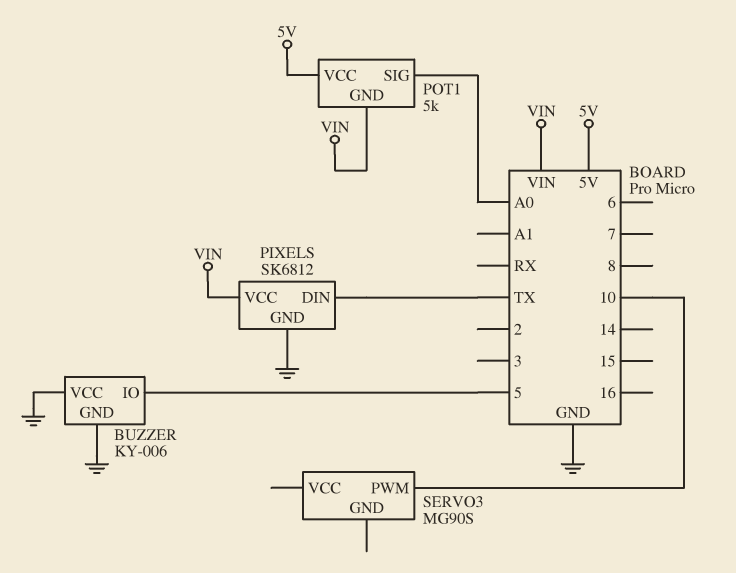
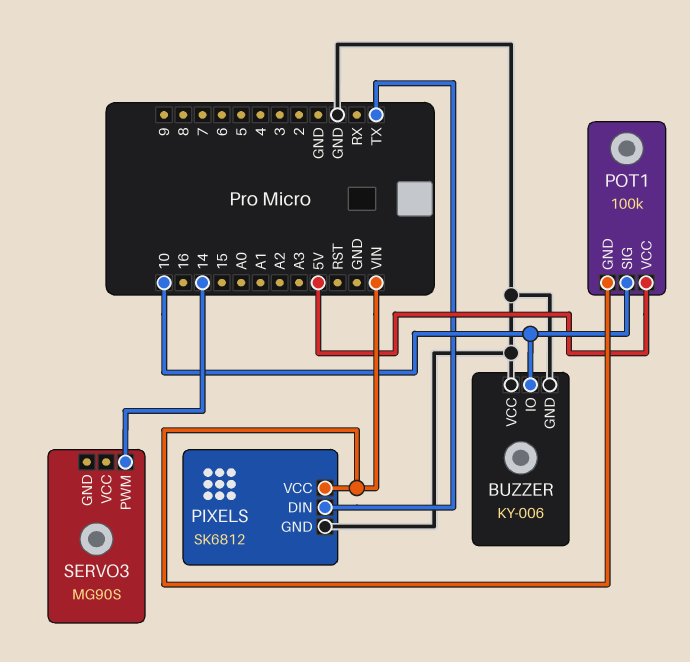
BUZZER pin IO: 5 -> 10
POT1: 5k -> 100k
POT1 pin SIG: A0 -> 10
SERVO3 pin PWM: 10 -> 14

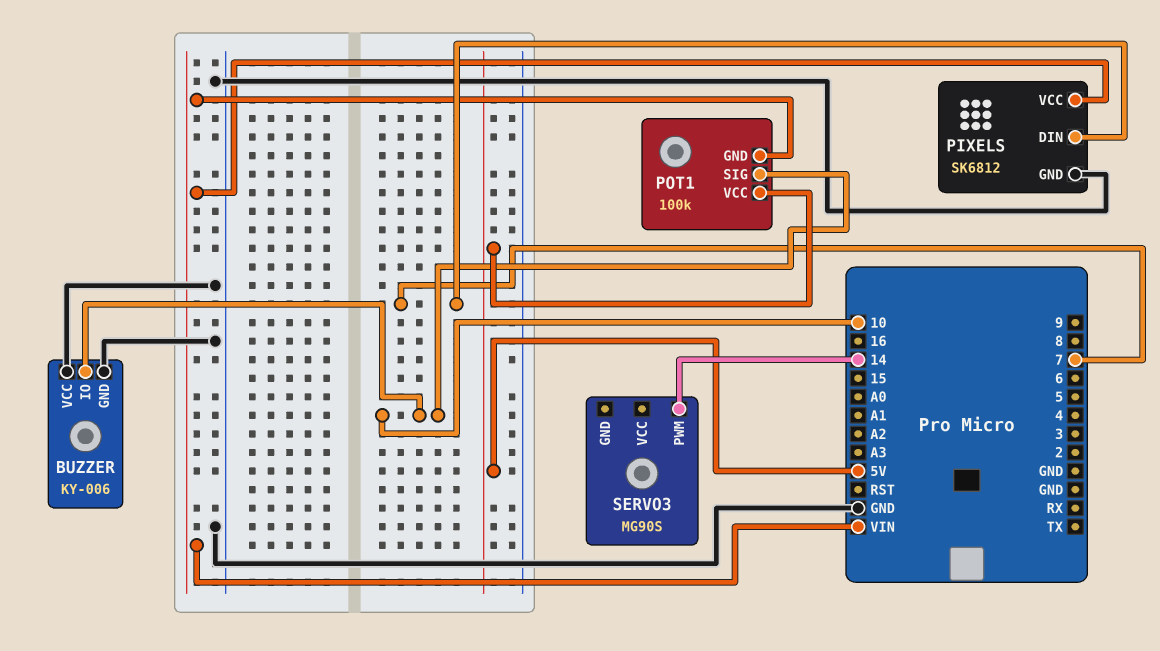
PIXELS pin DIN: TX -> 7

